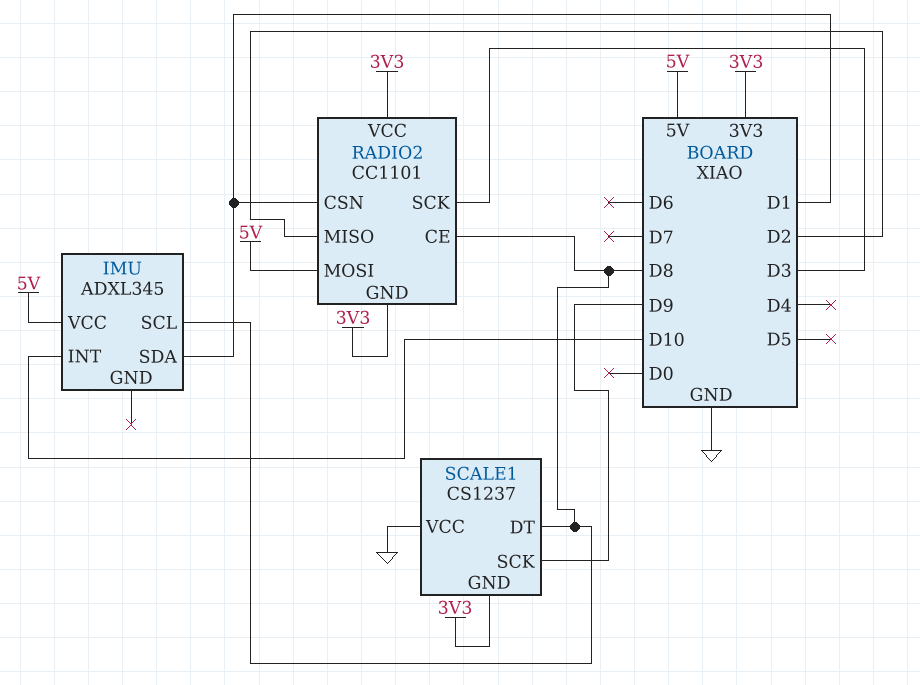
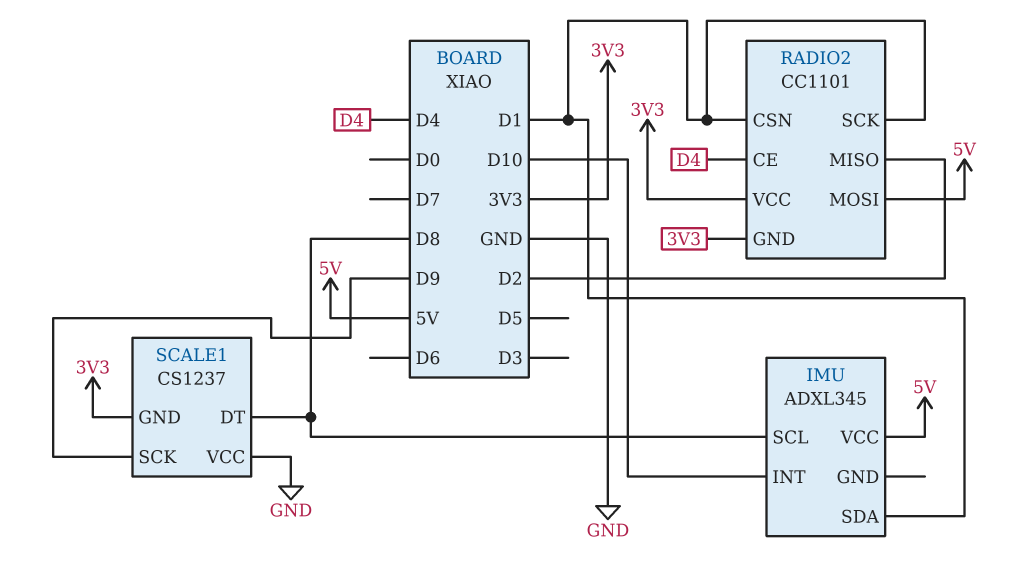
RADIO2 pin CE: D8 -> D4
RADIO2 pin SCK: D3 -> D1

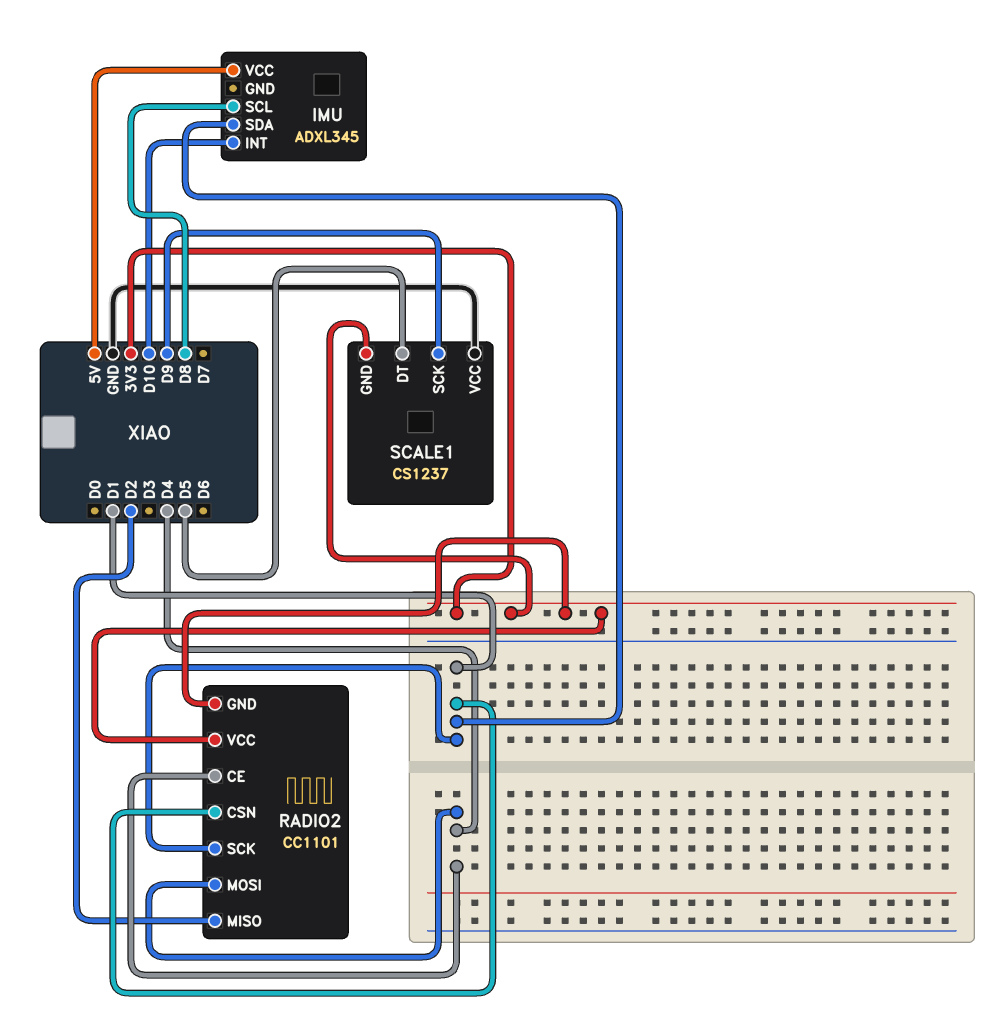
RADIO2 pin MOSI: 5V -> D4
SCALE1 pin DT: D8 -> D5

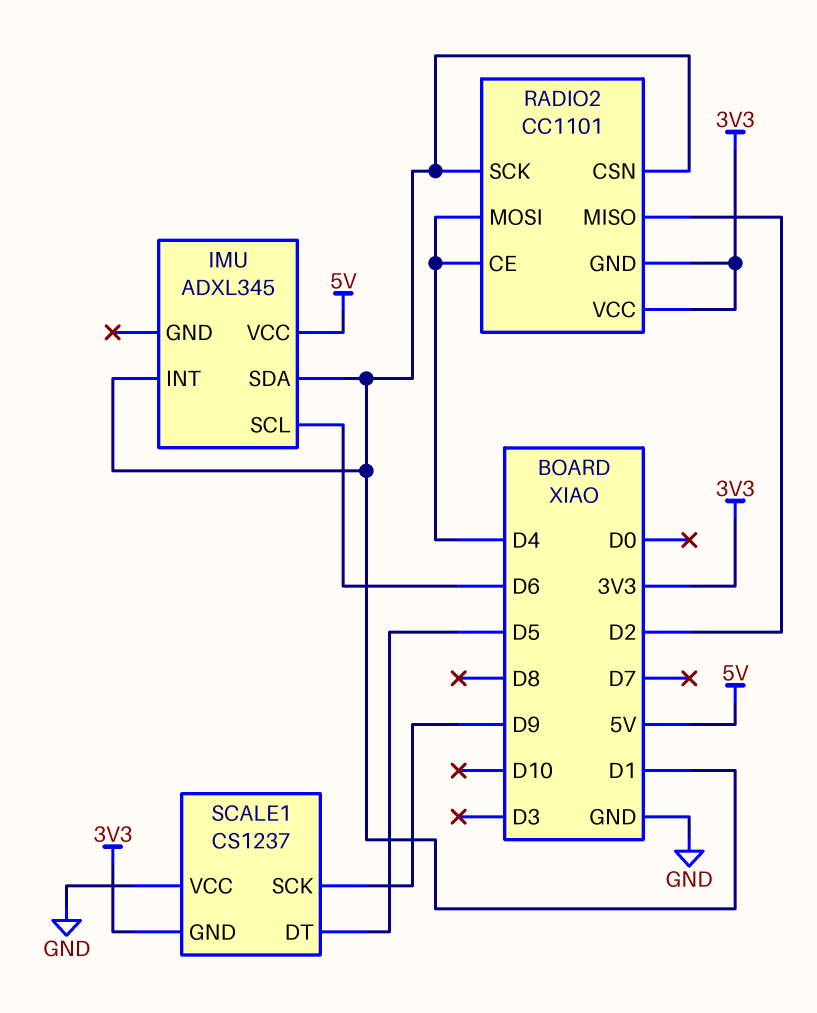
IMU pin INT: D10 -> D1
IMU pin SCL: D8 -> D6

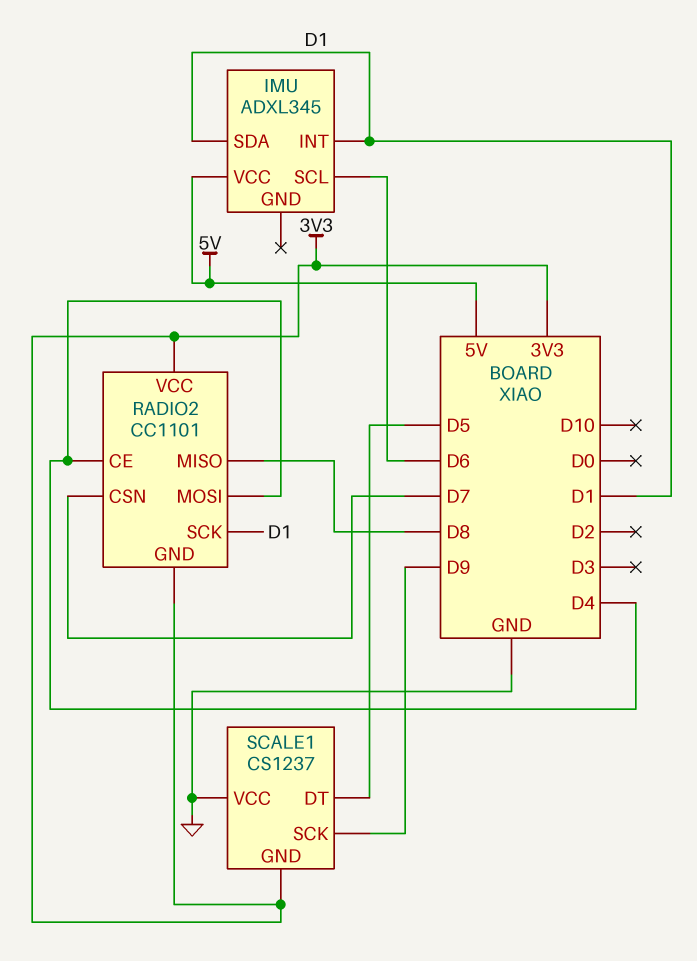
RADIO2 pin CSN: D1 -> D7
RADIO2 pin MISO: D2 -> D8

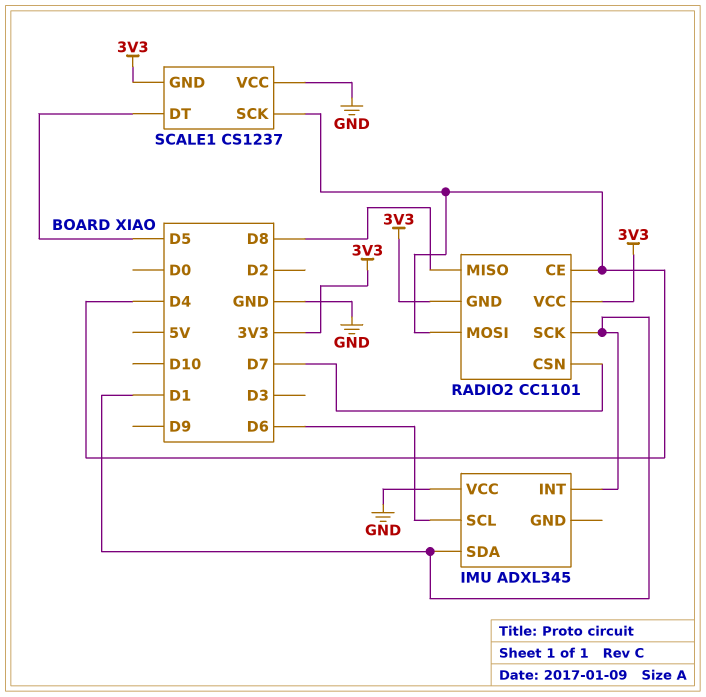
IMU pin VCC: 5V -> GND
SCALE1 pin SCK: D9 -> D4

